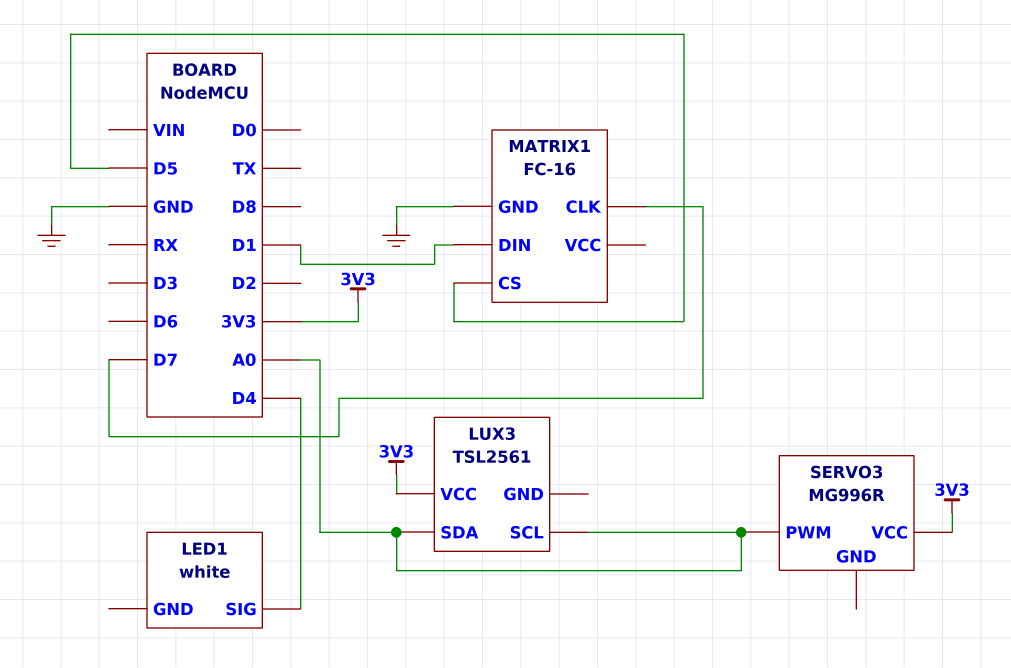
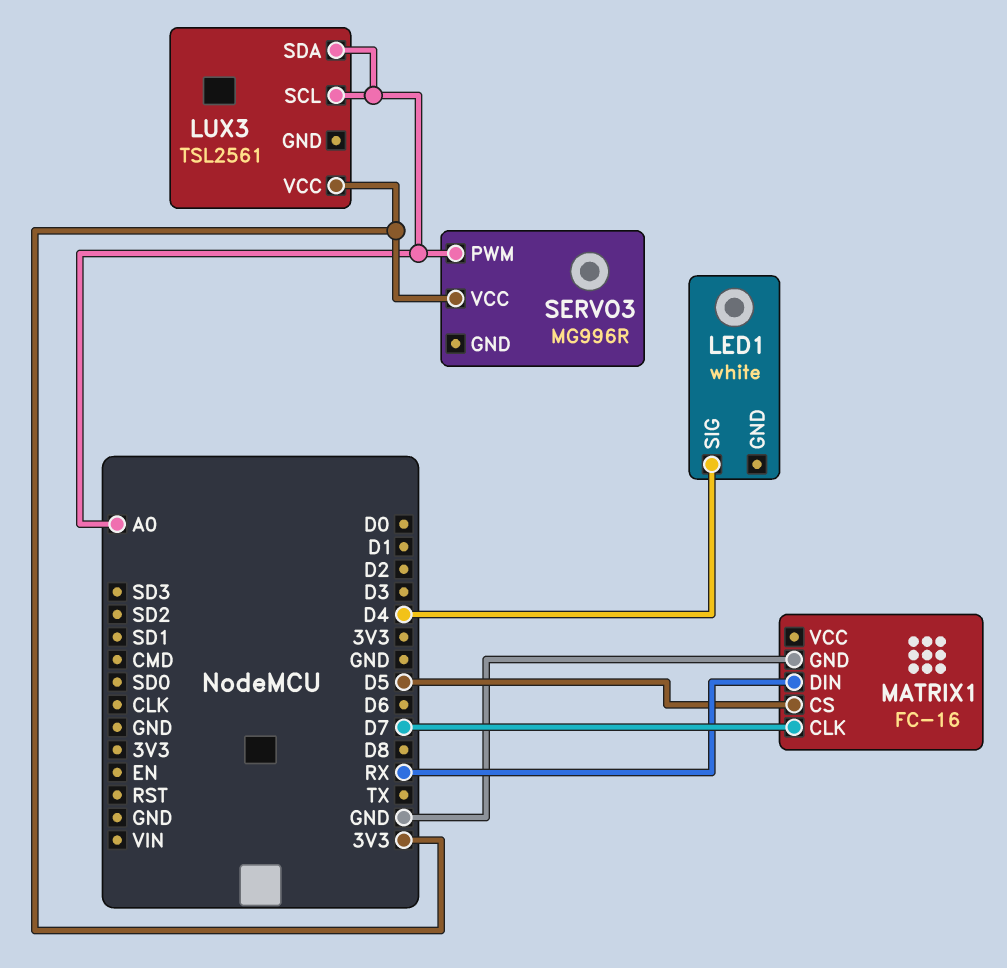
MATRIX1 pin DIN: D1 -> RX

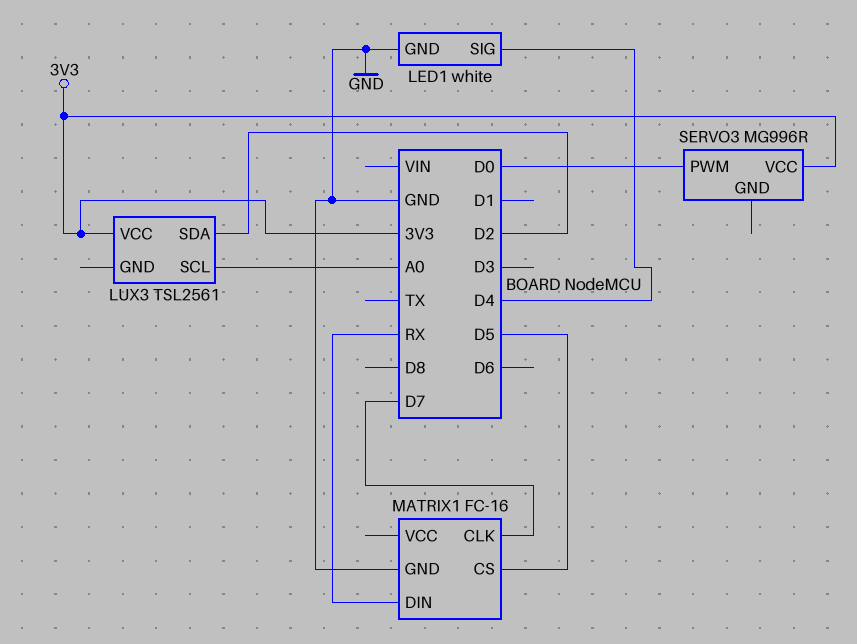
LED1 pin GND: none -> GND
LUX3 pin SDA: A0 -> D2
SERVO3 pin PWM: A0 -> D0

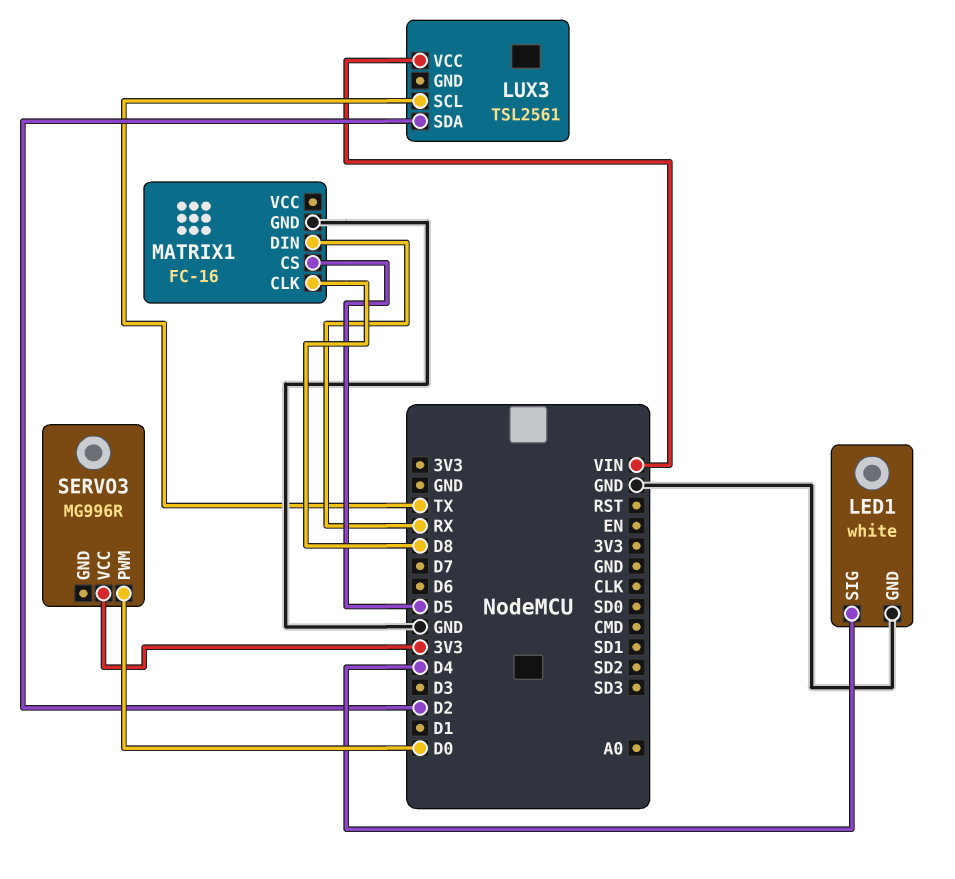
LUX3 pin SCL: A0 -> TX
LUX3 pin VCC: 3V3 -> VIN
MATRIX1 pin CLK: D7 -> D8

